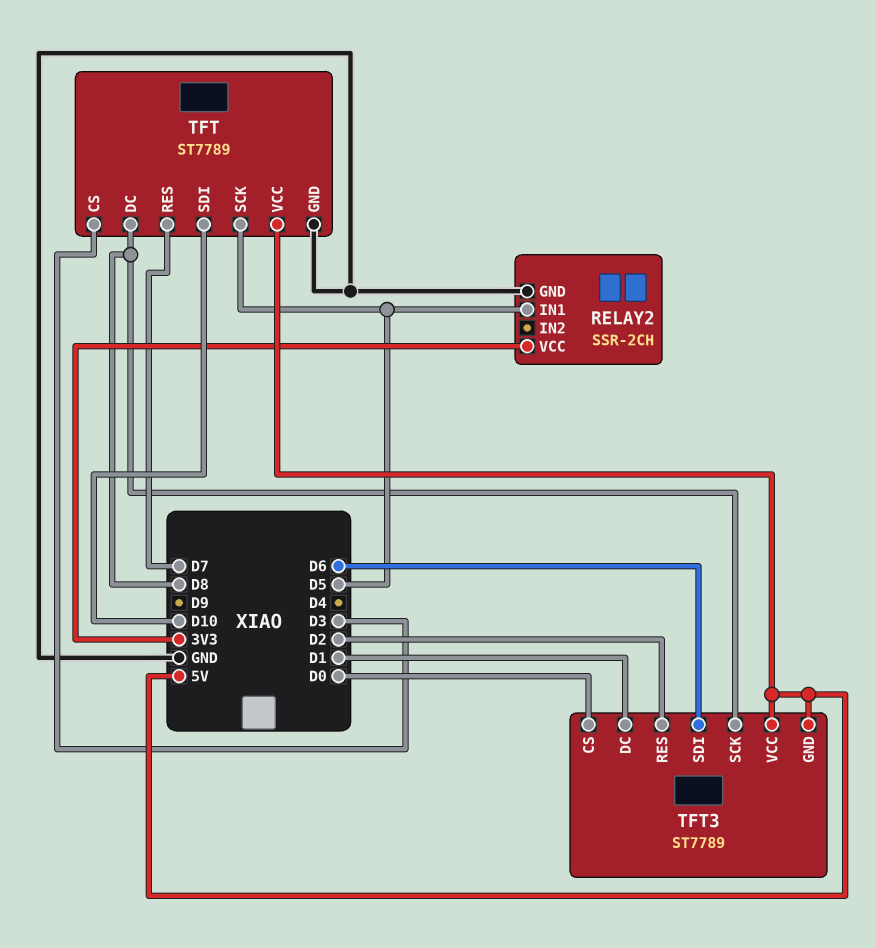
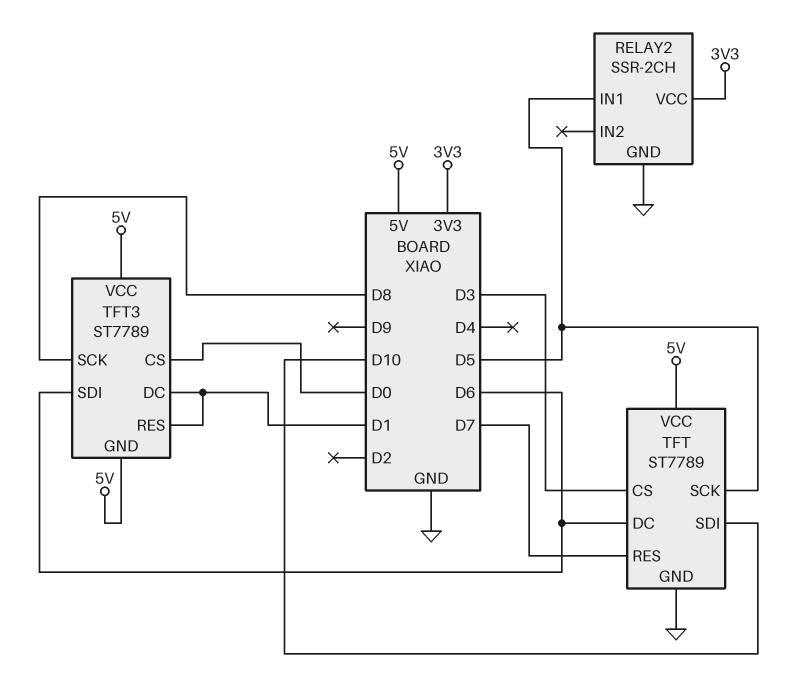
TFT pin DC: D8 -> D6
TFT3 pin RES: D2 -> D1

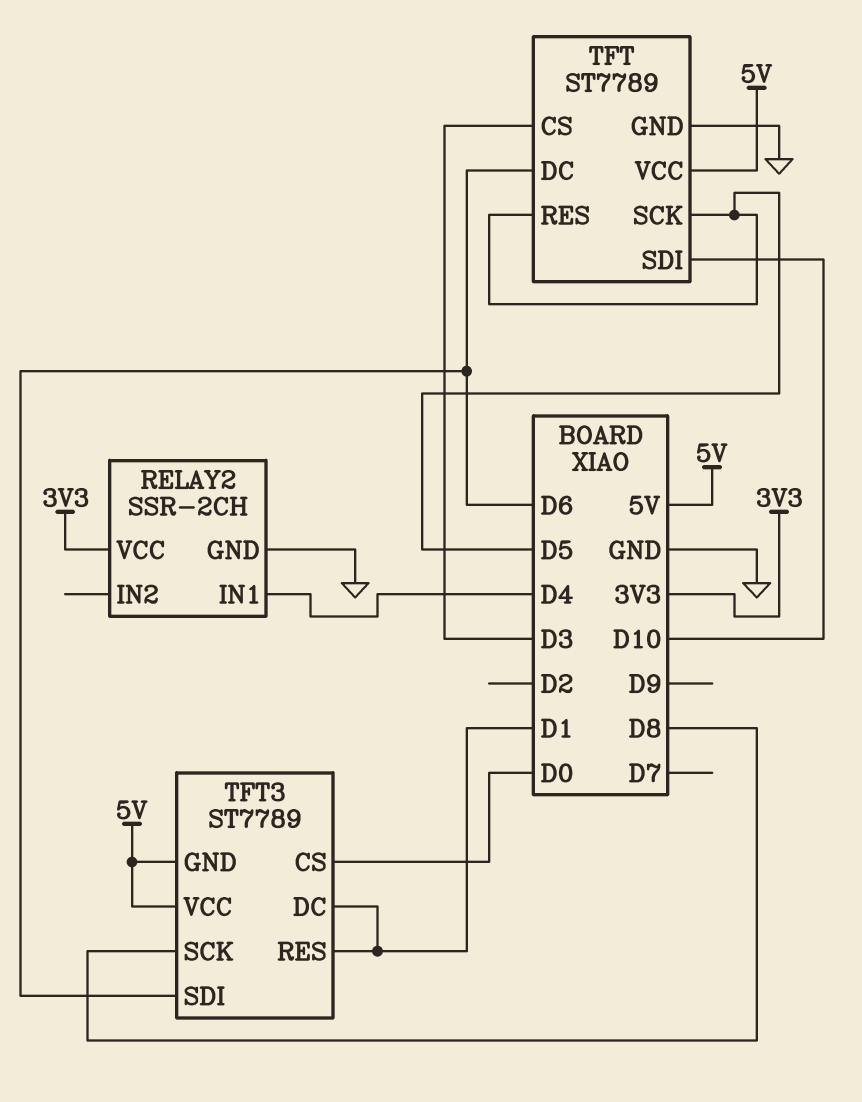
RELAY2 pin IN1: D5 -> D4
TFT pin RES: D7 -> D5

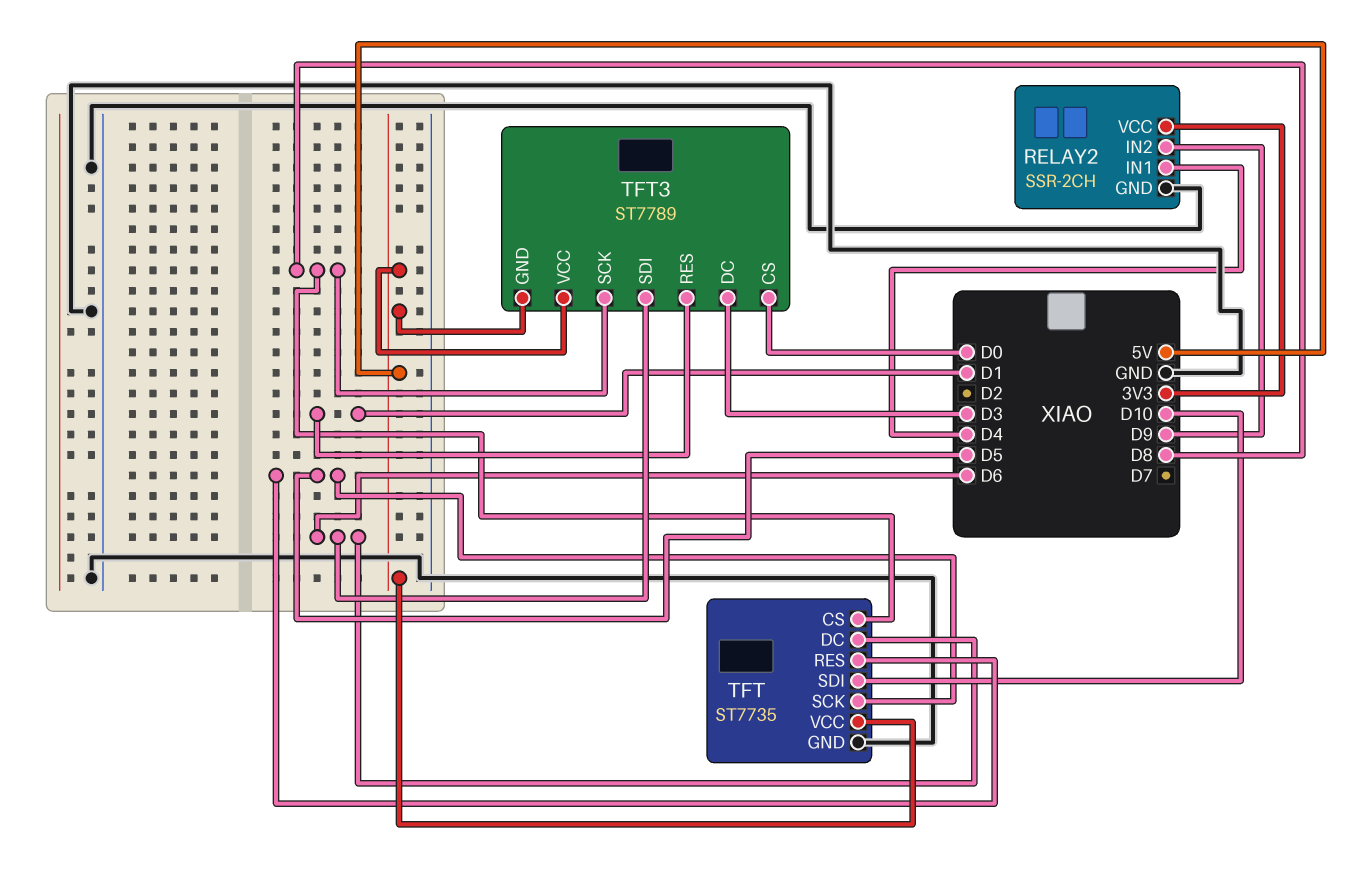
RELAY2 pin IN2: none -> D9
TFT: ST7789 -> ST7735
TFT pin CS: D3 -> D8
TFT3 pin DC: D1 -> D3

